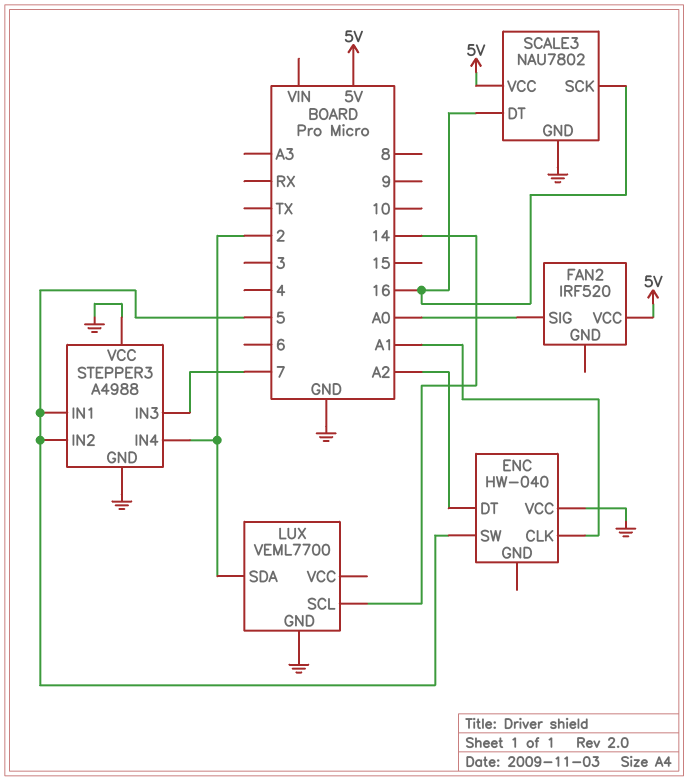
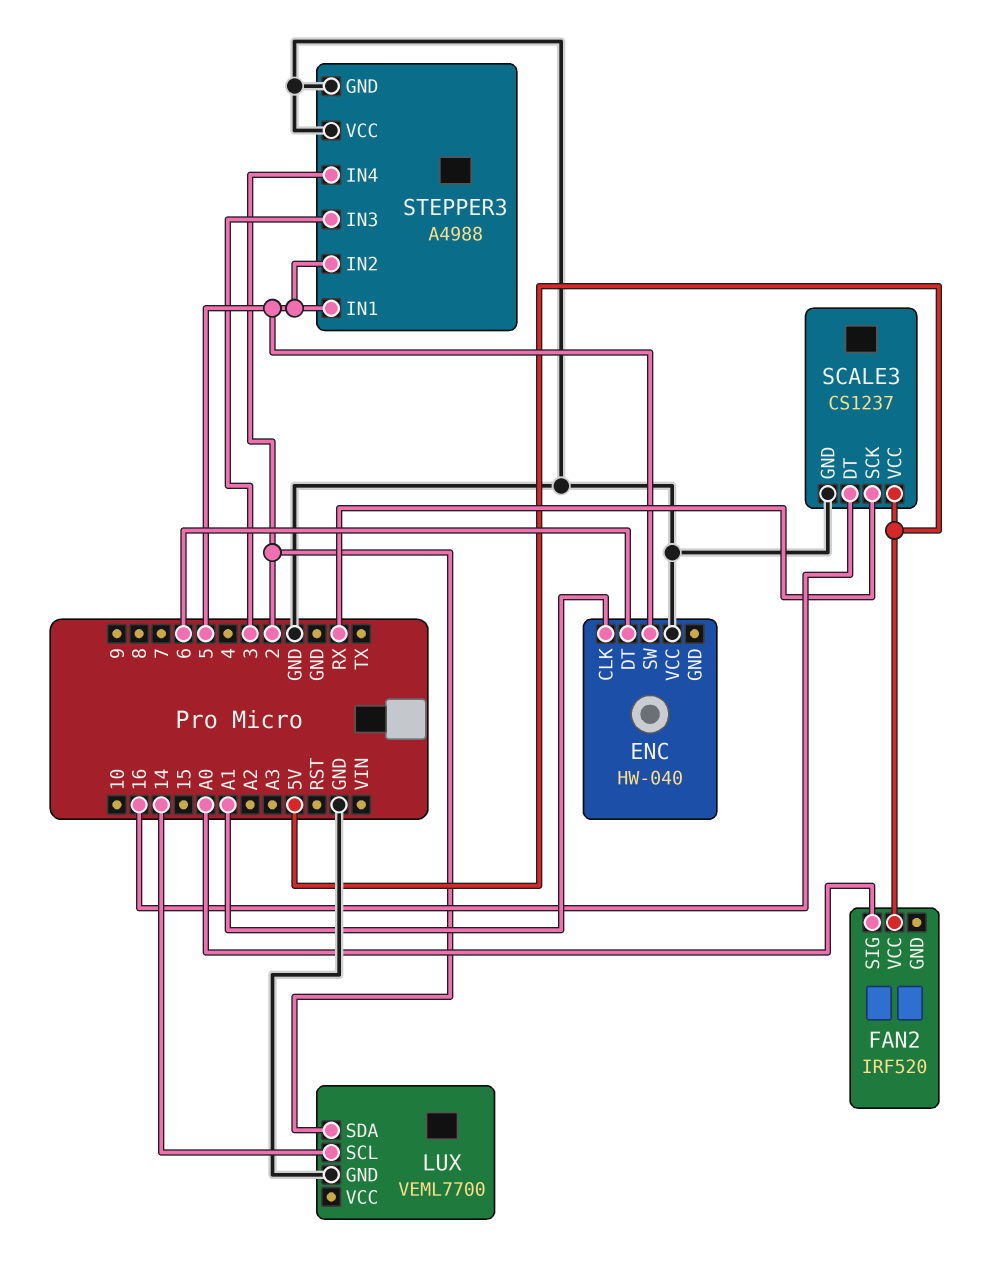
ENC pin DT: A2 -> 6
SCALE3: NAU7802 -> CS1237
SCALE3 pin SCK: 16 -> RX
STEPPER3 pin IN3: 7 -> 3

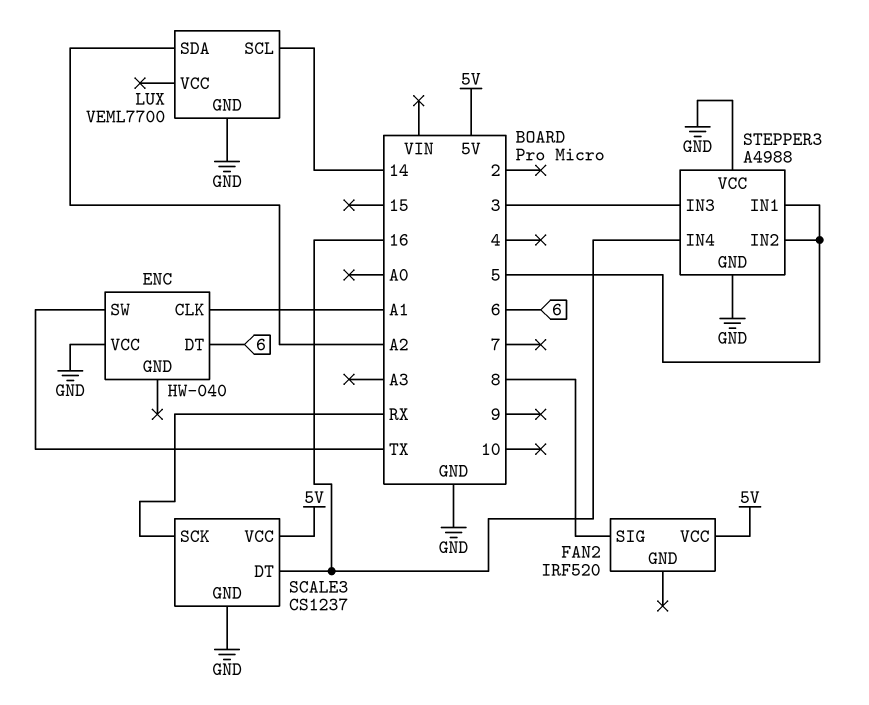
ENC pin SW: 5 -> TX
FAN2 pin SIG: A0 -> 8
LUX pin SDA: 2 -> A2
STEPPER3 pin IN4: 2 -> 16

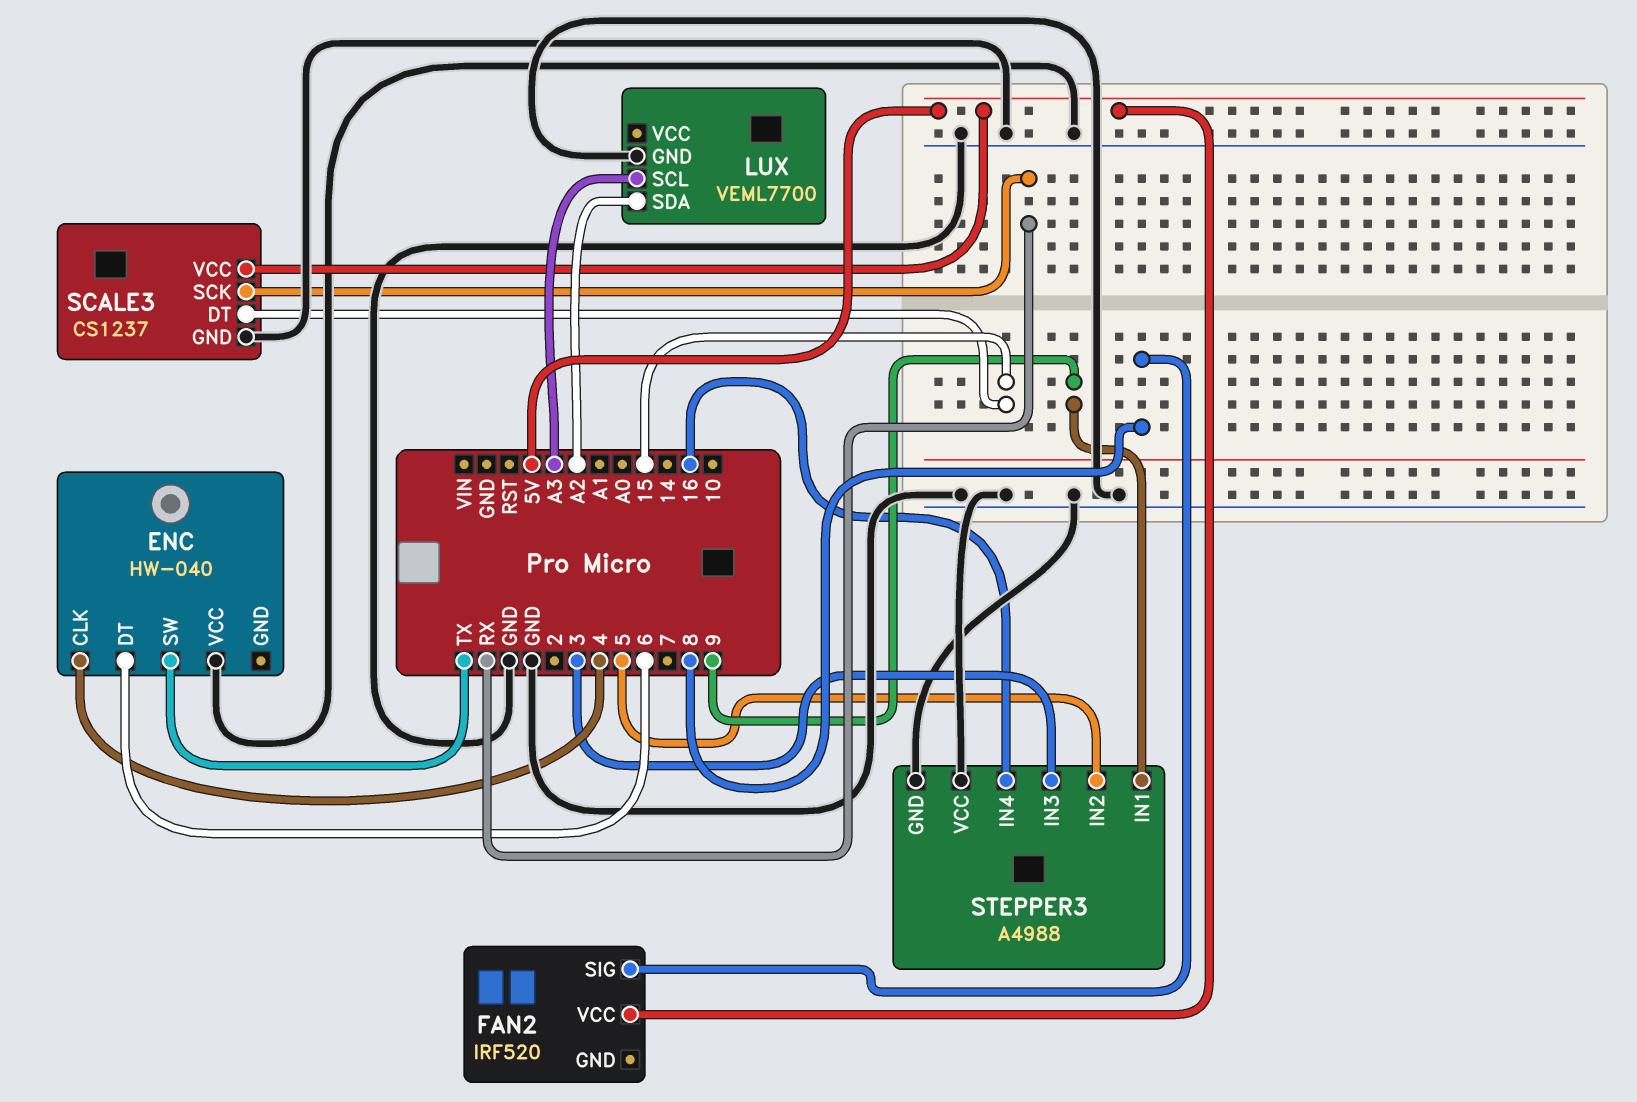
ENC pin CLK: A1 -> 4
LUX pin SCL: 14 -> A3
SCALE3 pin DT: 16 -> 15
STEPPER3 pin IN1: 5 -> 9

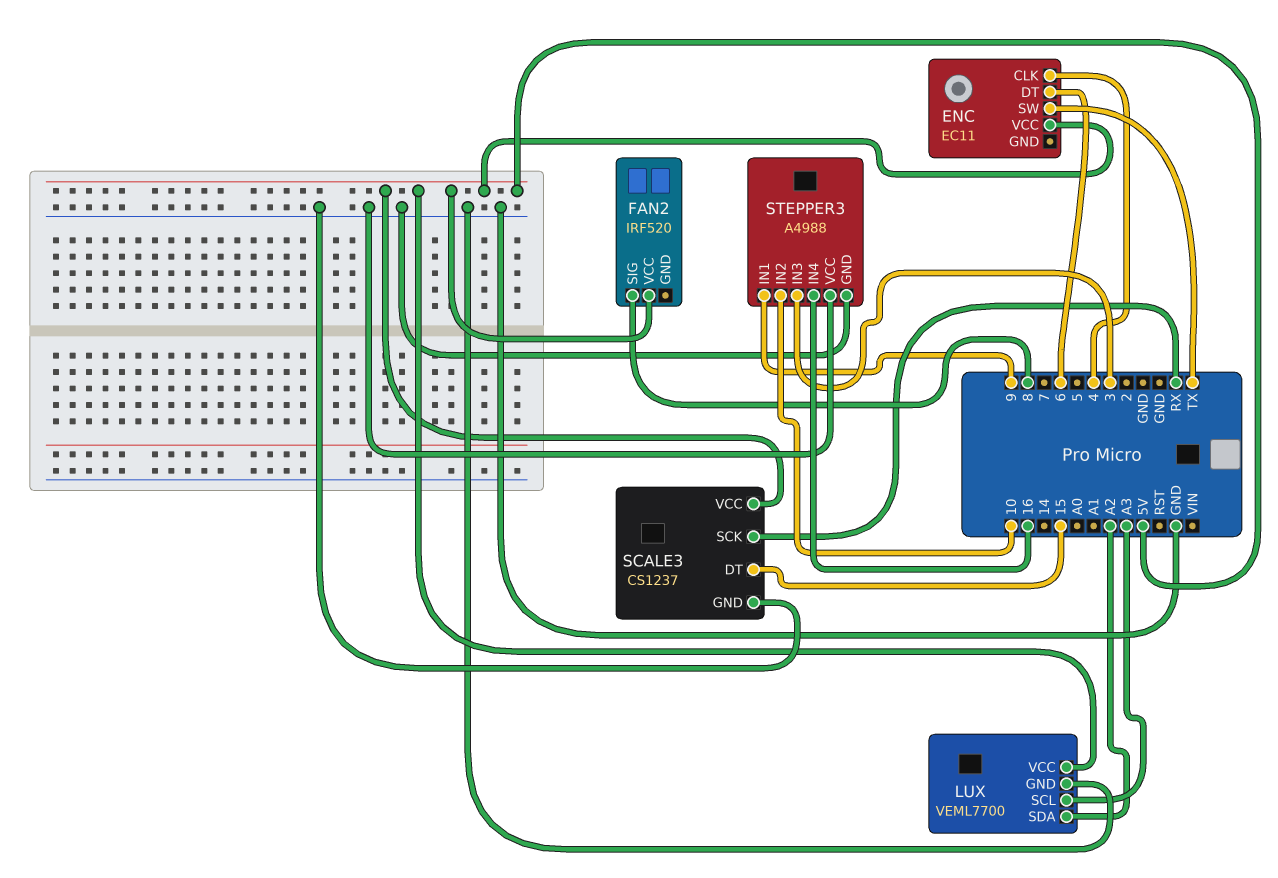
ENC: HW-040 -> EC11
ENC pin VCC: GND -> 5V
LUX pin VCC: none -> 5V
STEPPER3 pin IN2: 5 -> 10

